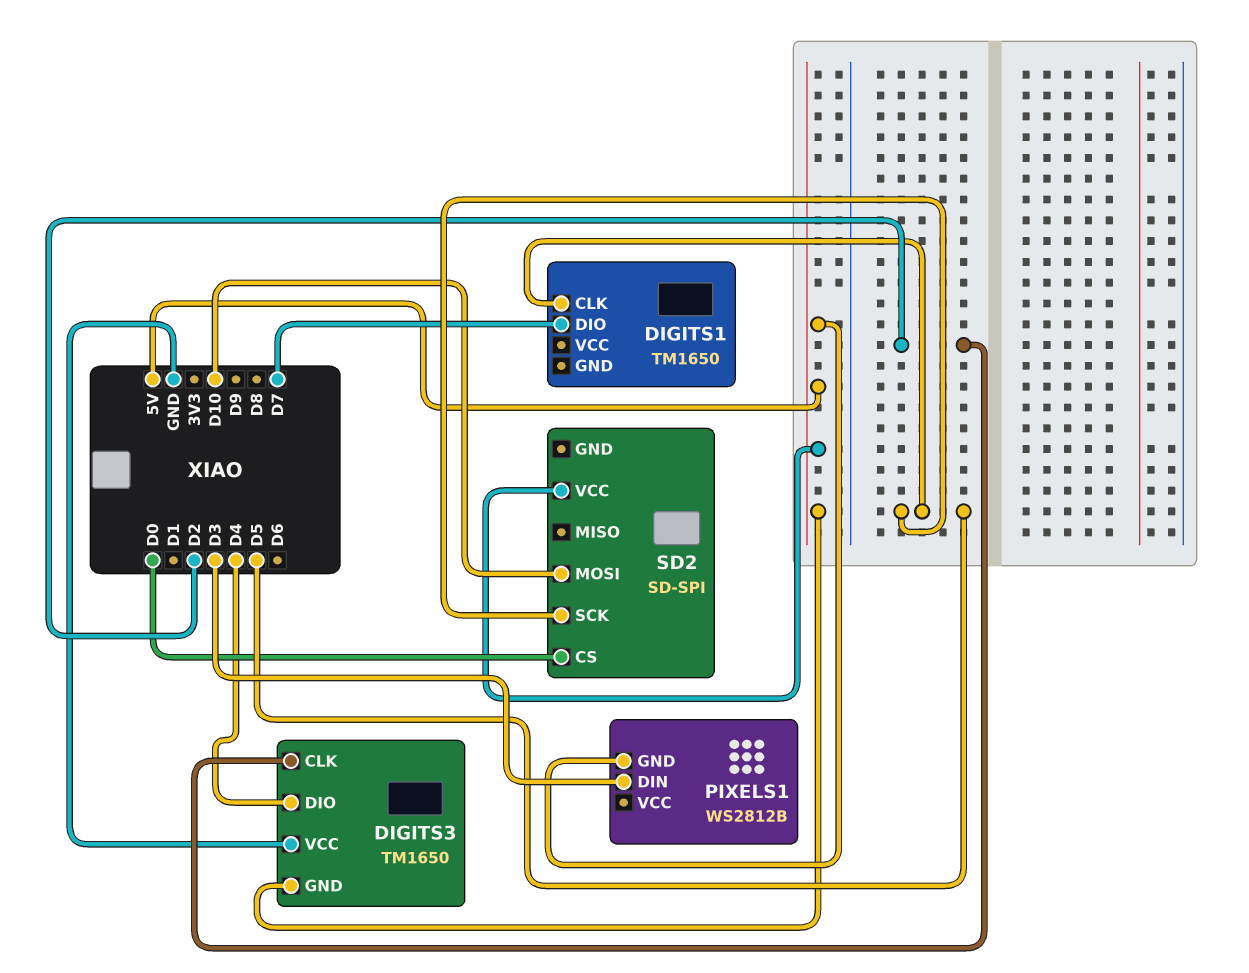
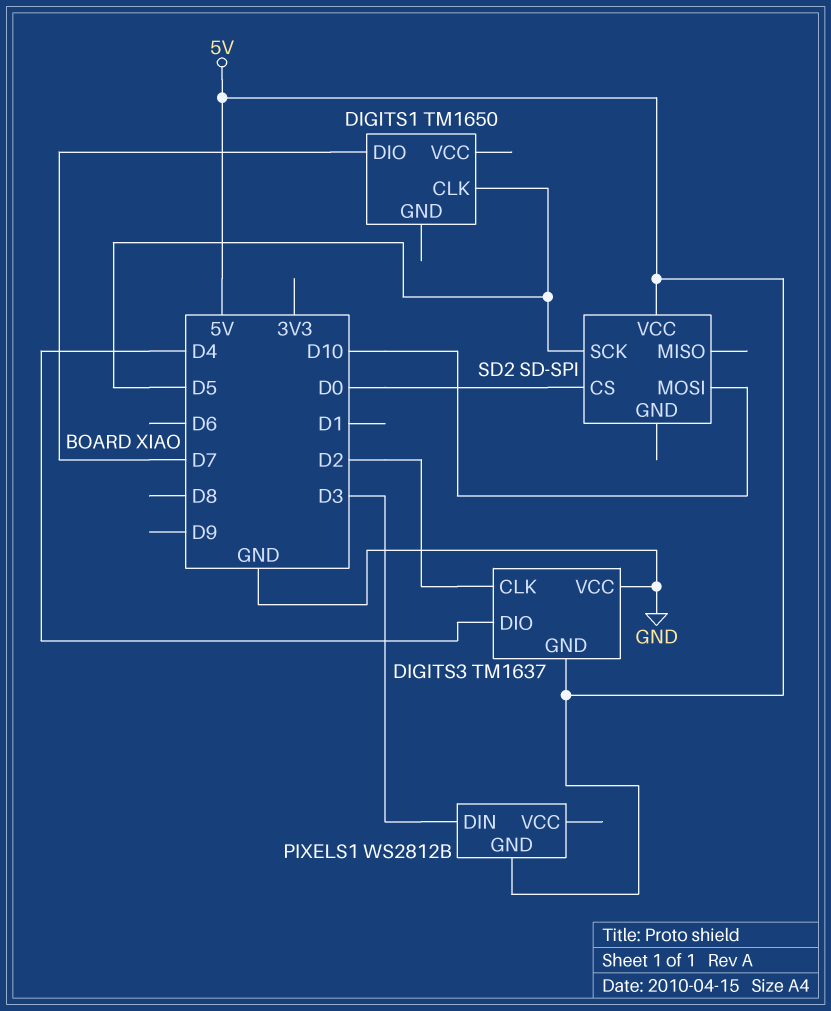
DIGITS3: TM1650 -> TM1637

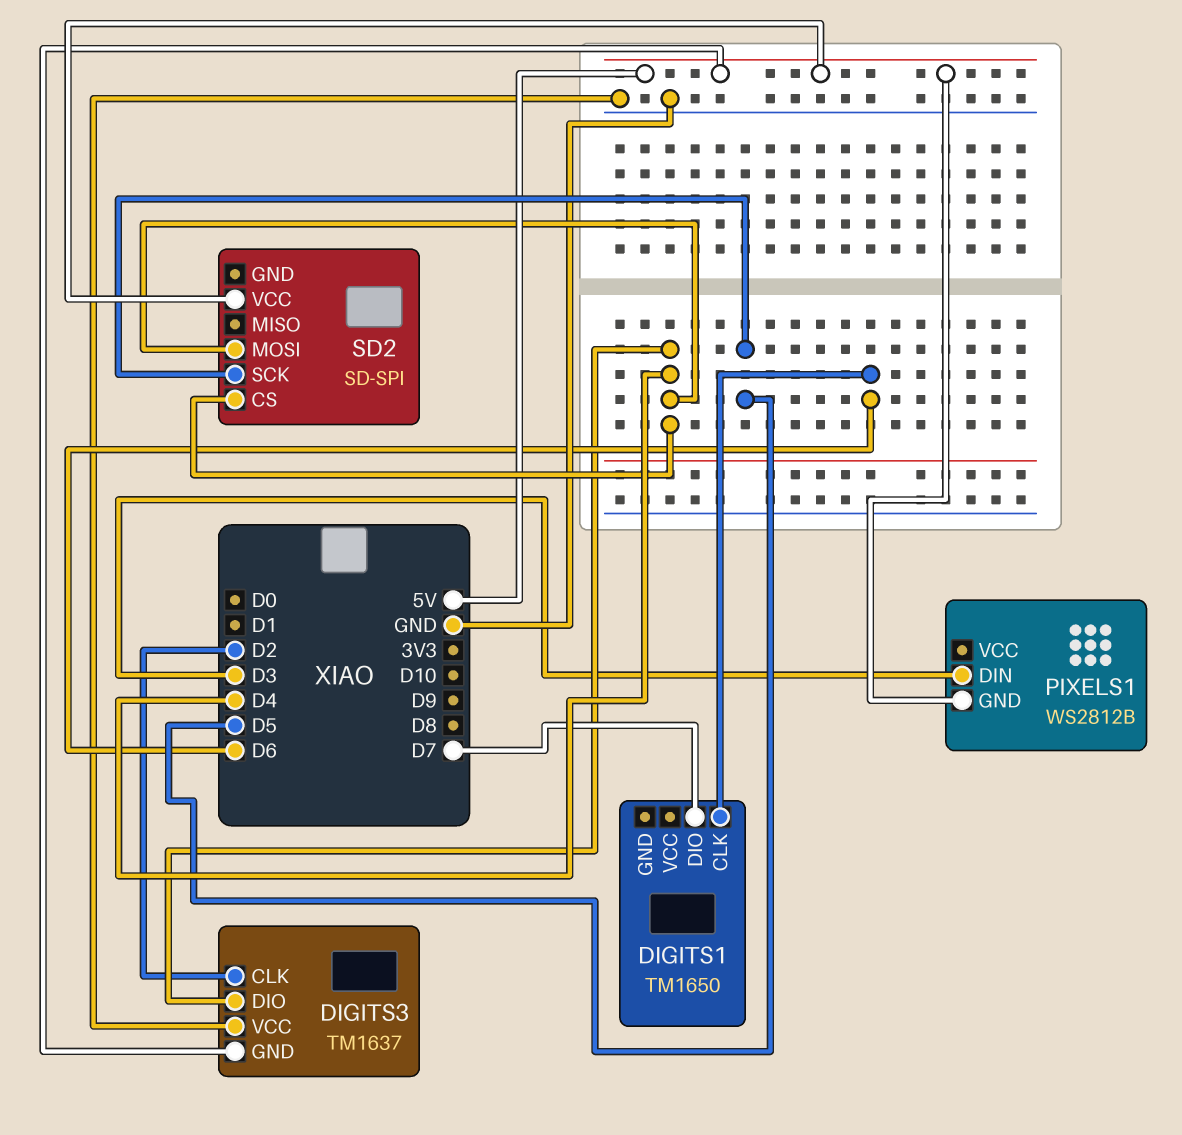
DIGITS1 pin CLK: D5 -> D6
SD2 pin CS: D0 -> D4
SD2 pin MOSI: D10 -> D4

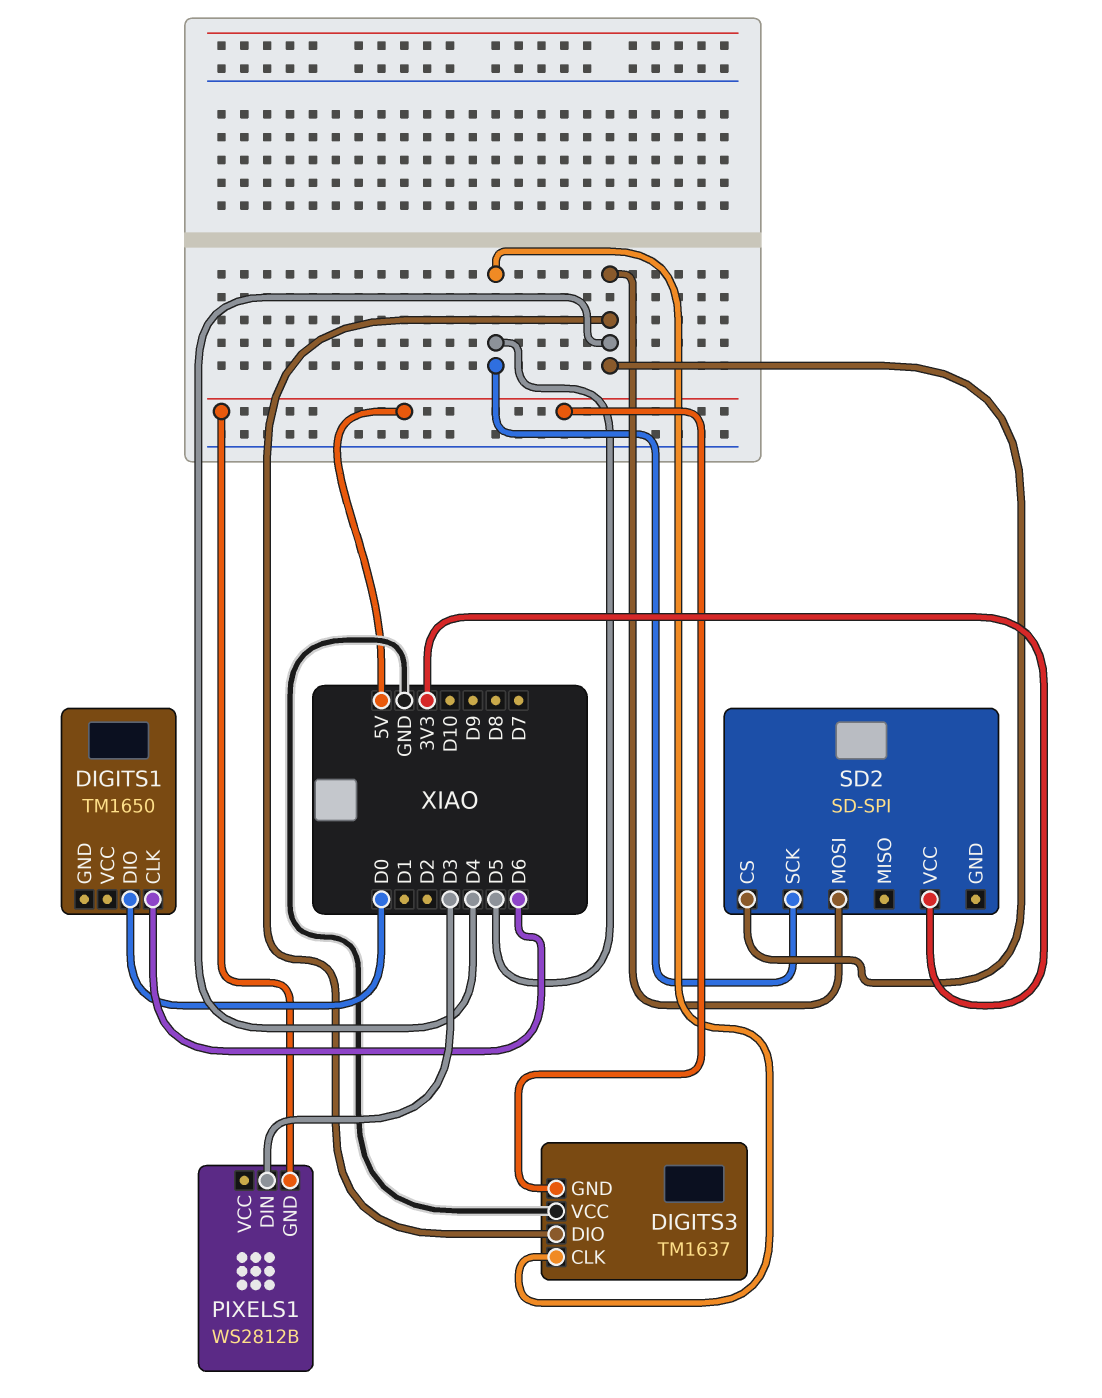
DIGITS1 pin DIO: D7 -> D0
DIGITS3 pin CLK: D2 -> D5
SD2 pin VCC: 5V -> 3V3

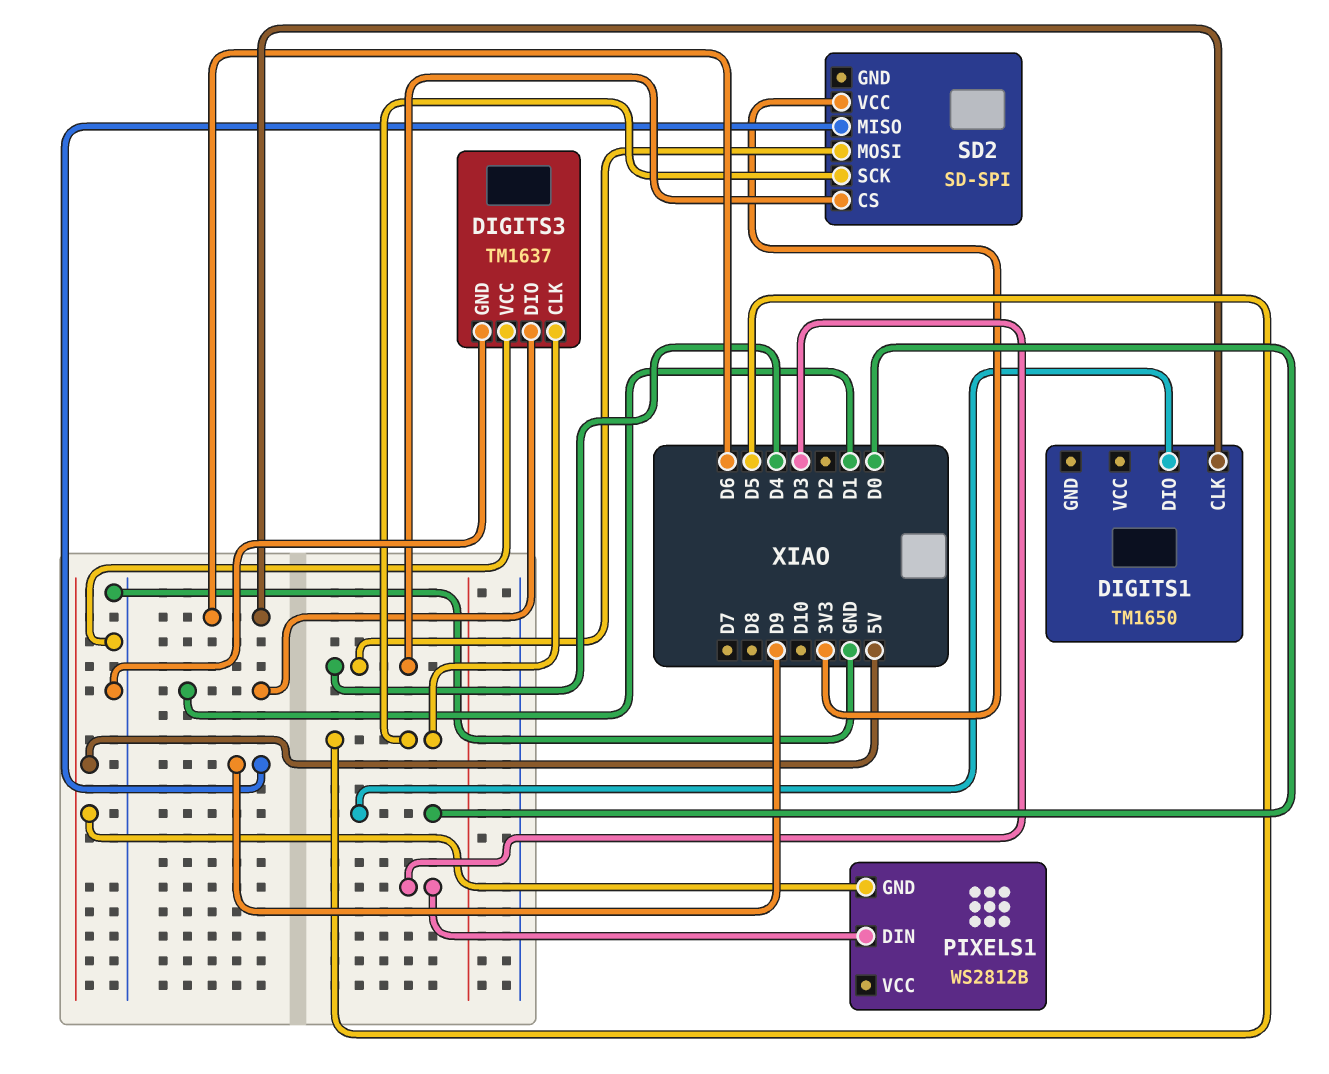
DIGITS3 pin DIO: D4 -> D1
DIGITS3 pin GND: 5V -> GND
SD2 pin MISO: none -> D9

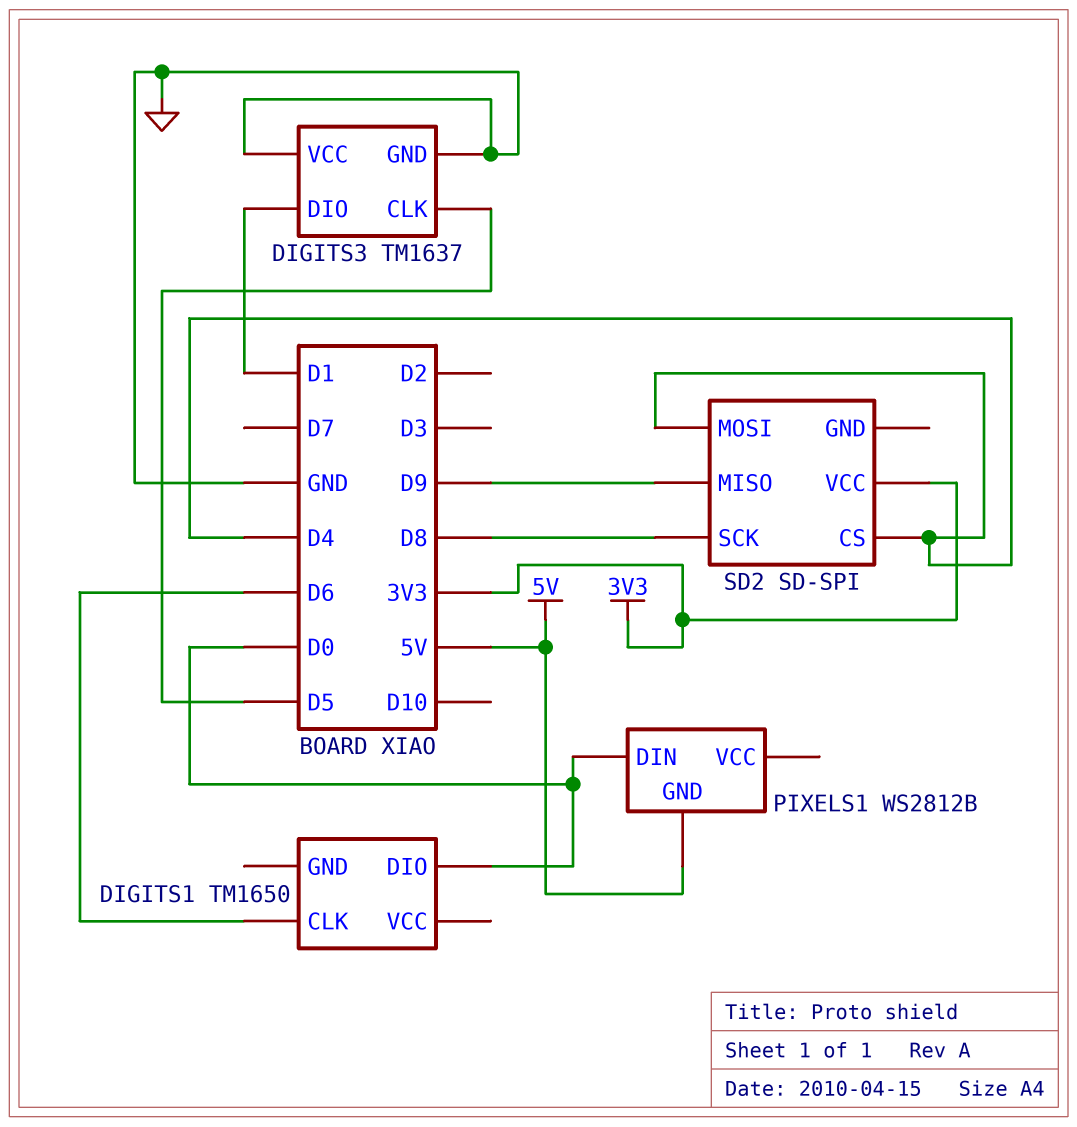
PIXELS1 pin DIN: D3 -> D0
SD2 pin SCK: D5 -> D8

